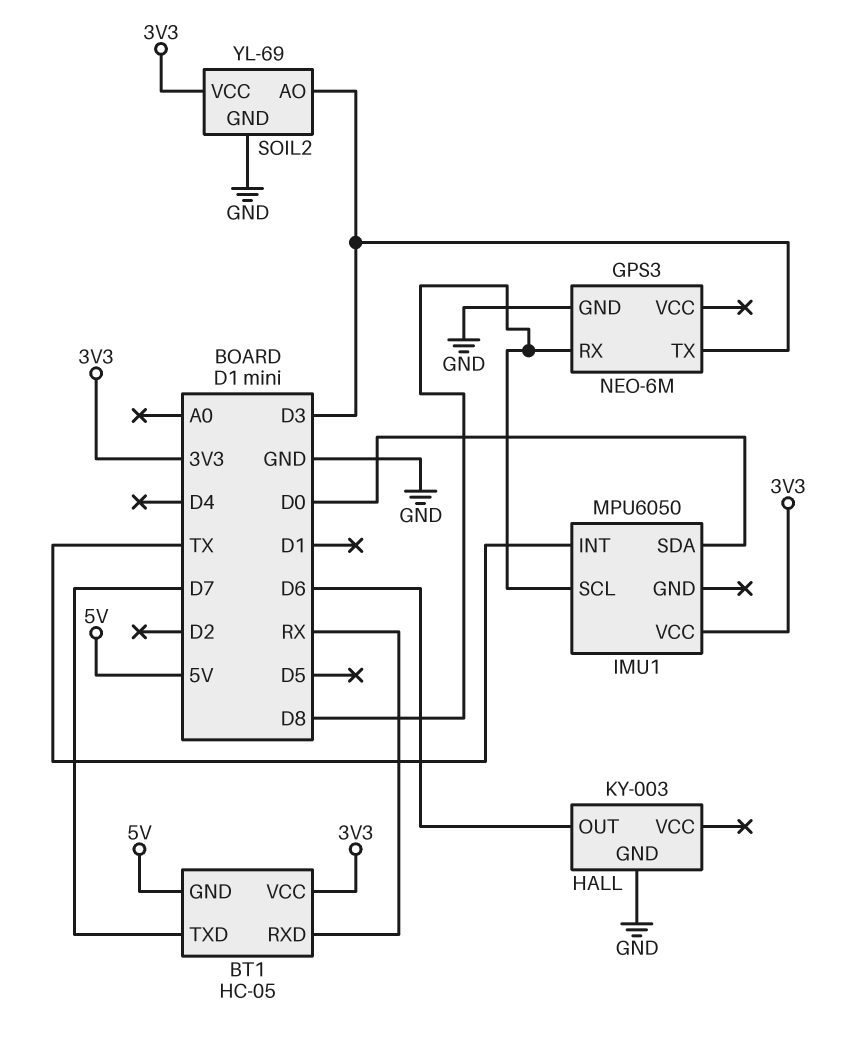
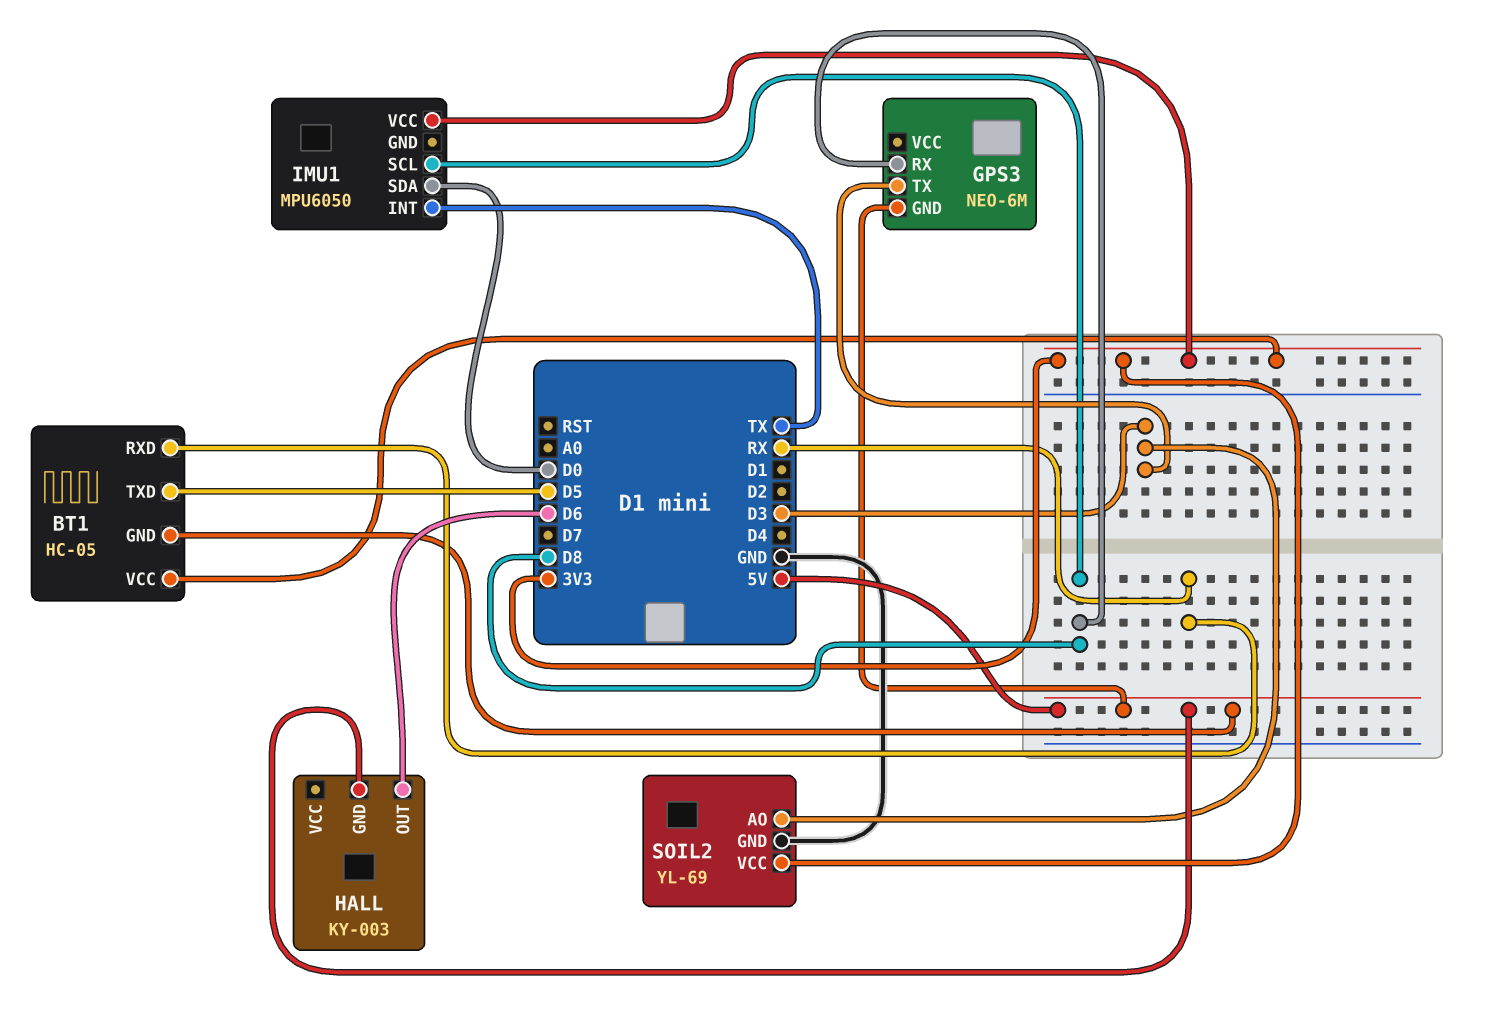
BT1 pin TXD: D7 -> D5
GPS3 pin GND: GND -> 5V
HALL pin GND: GND -> 5V

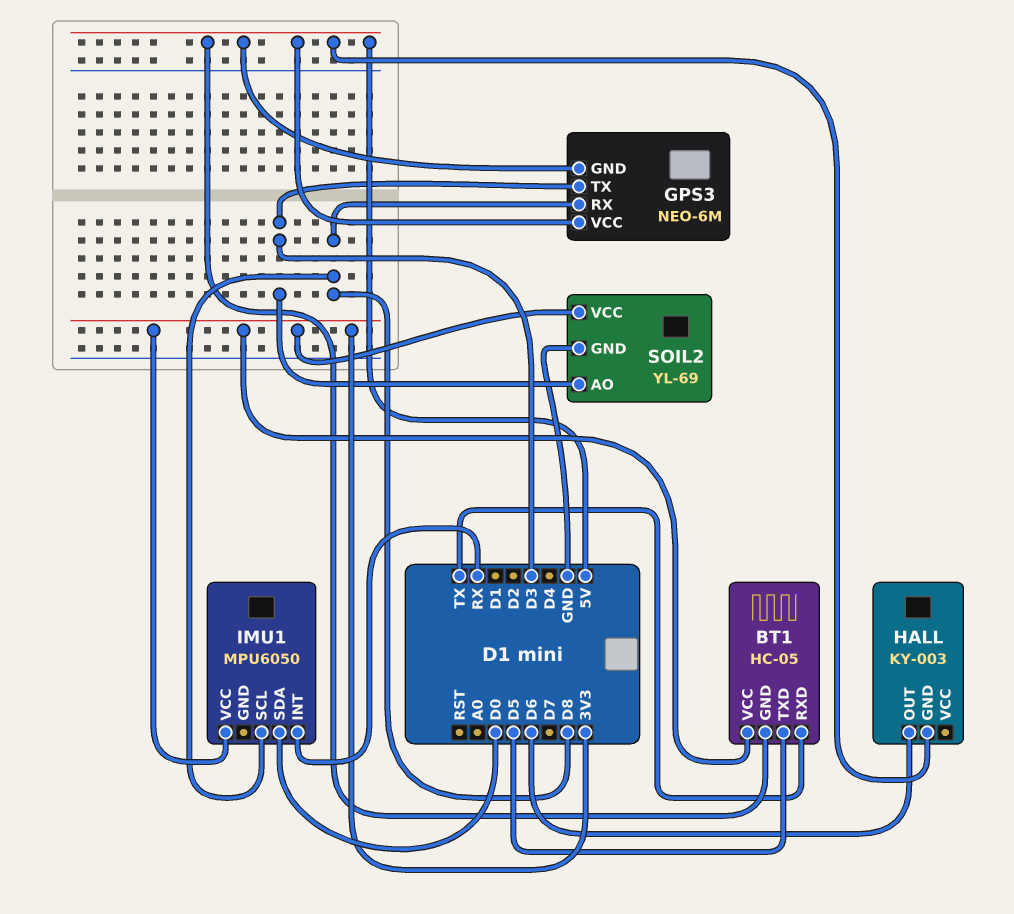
BT1 pin RXD: RX -> TX
GPS3 pin VCC: none -> 5V
IMU1 pin INT: TX -> RX

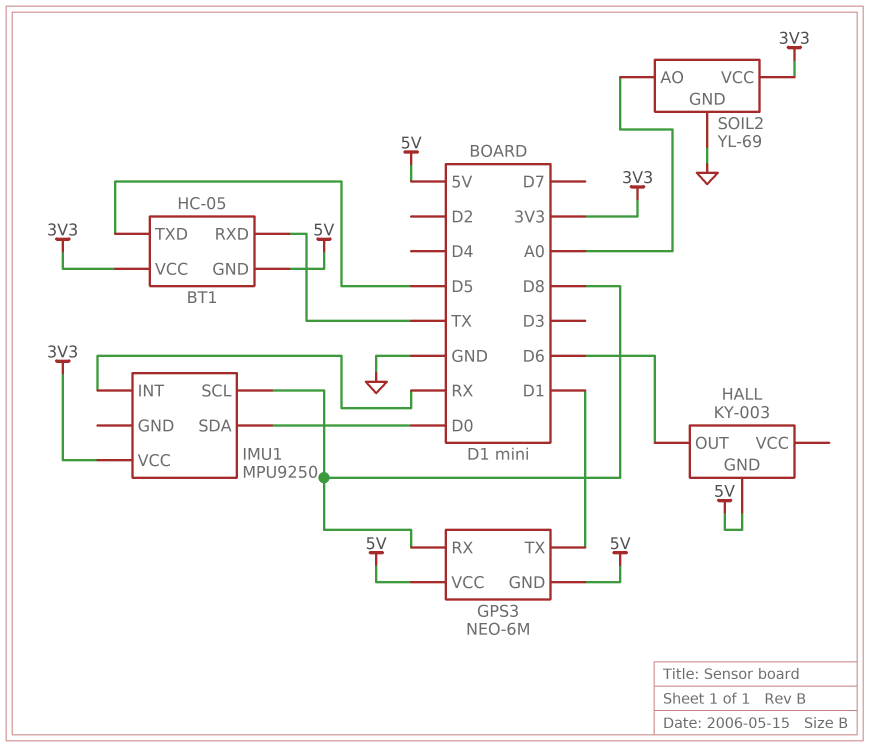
GPS3 pin TX: D3 -> D1
IMU1: MPU6050 -> MPU9250
SOIL2 pin AO: D3 -> A0

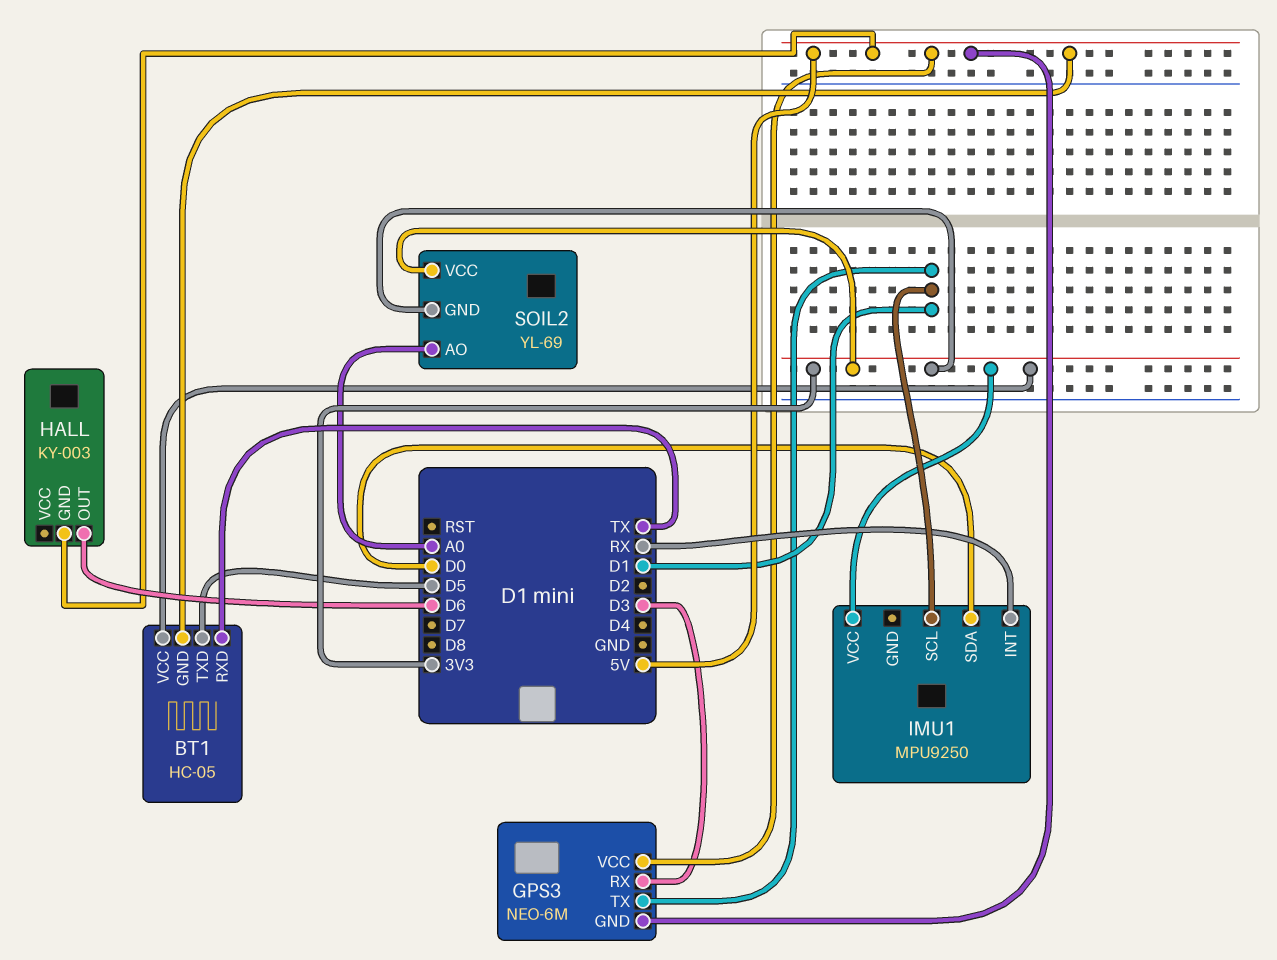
GPS3 pin RX: D8 -> D3
IMU1 pin SCL: D8 -> D1
SOIL2 pin GND: GND -> 3V3

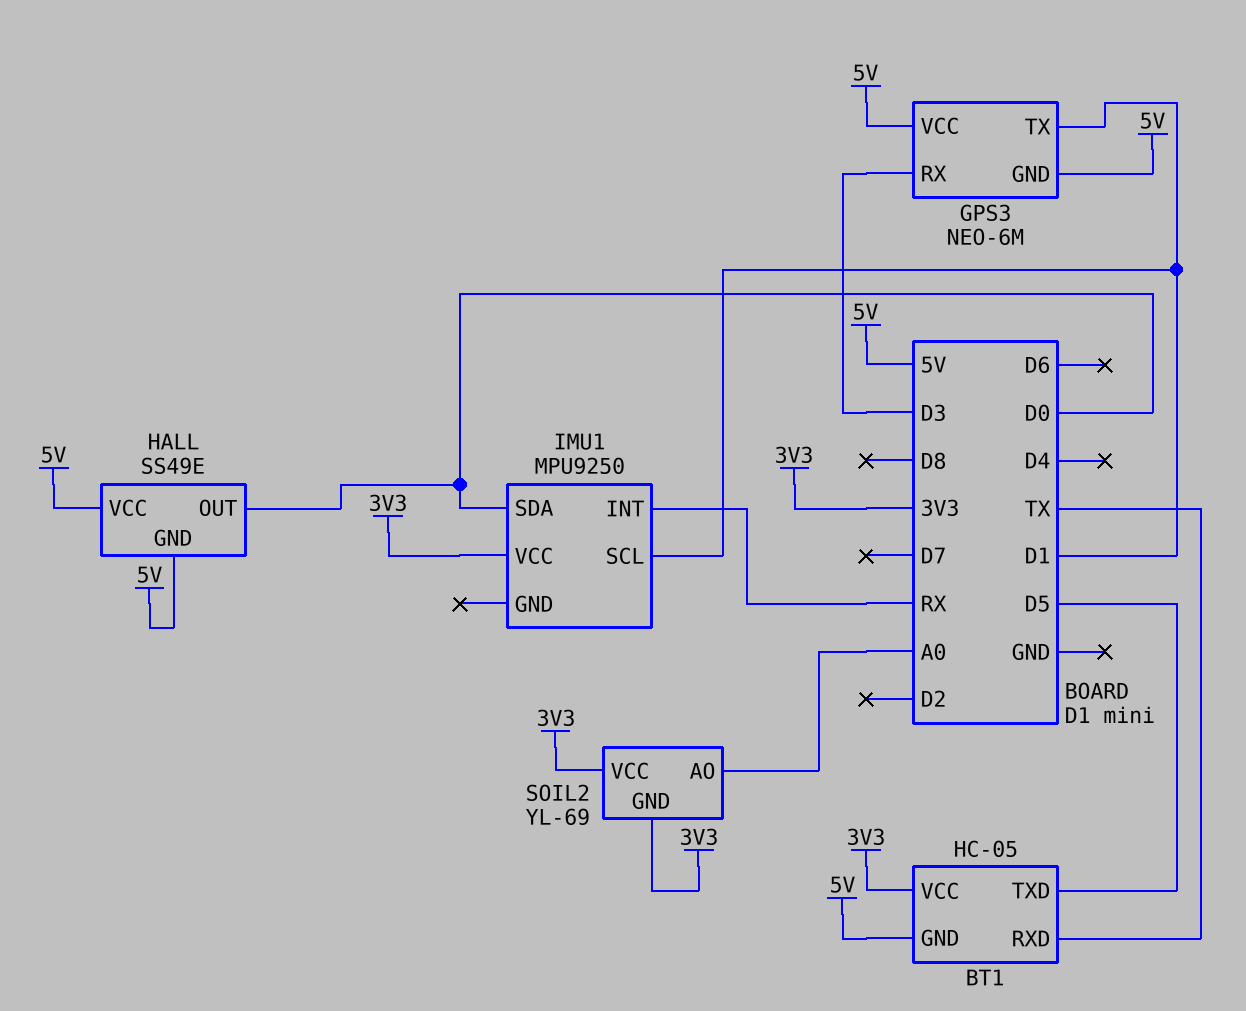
HALL: KY-003 -> SS49E
HALL pin OUT: D6 -> D0
HALL pin VCC: none -> 5V

